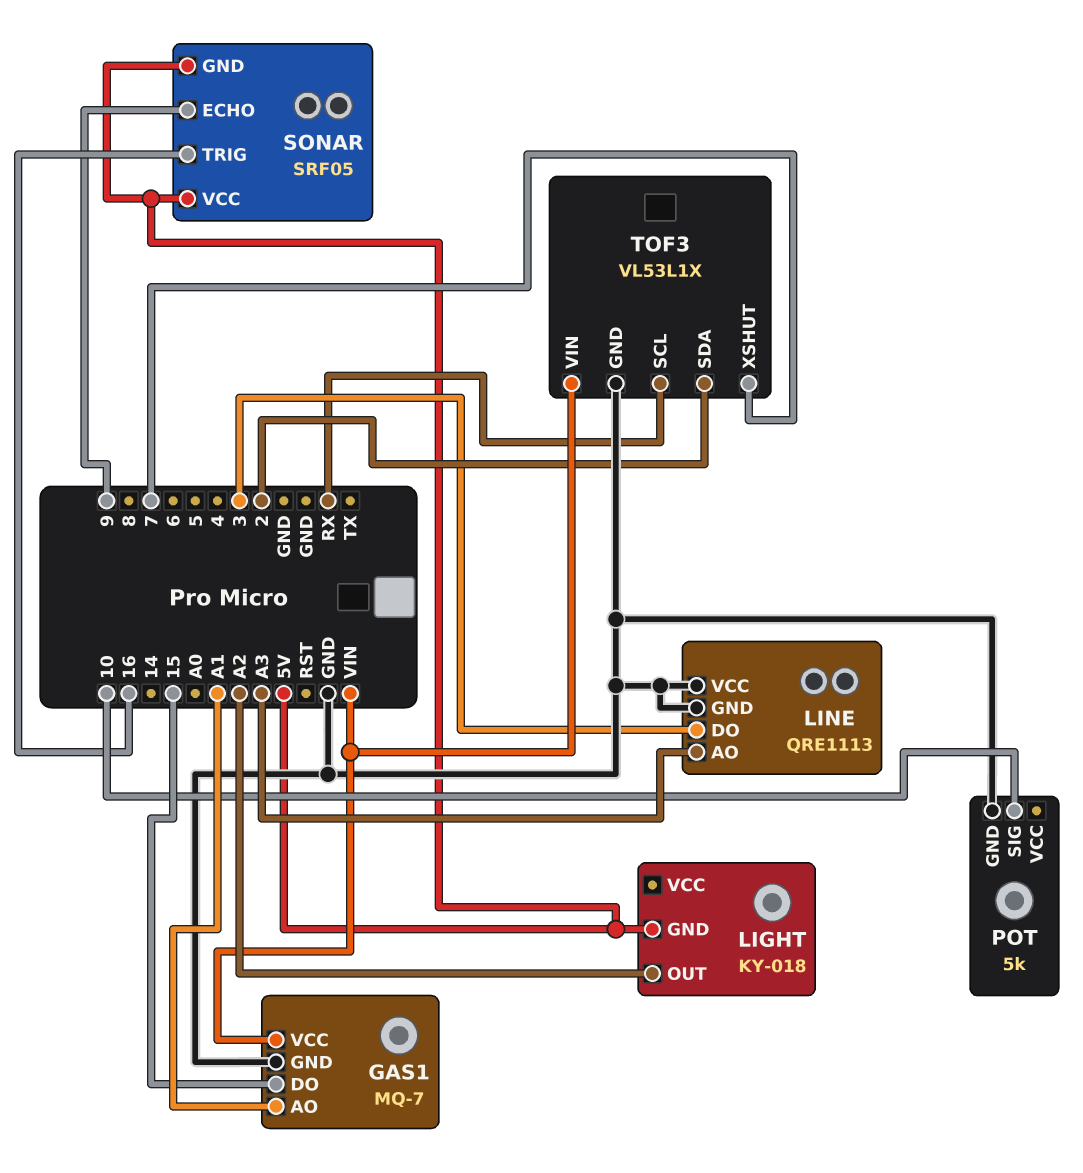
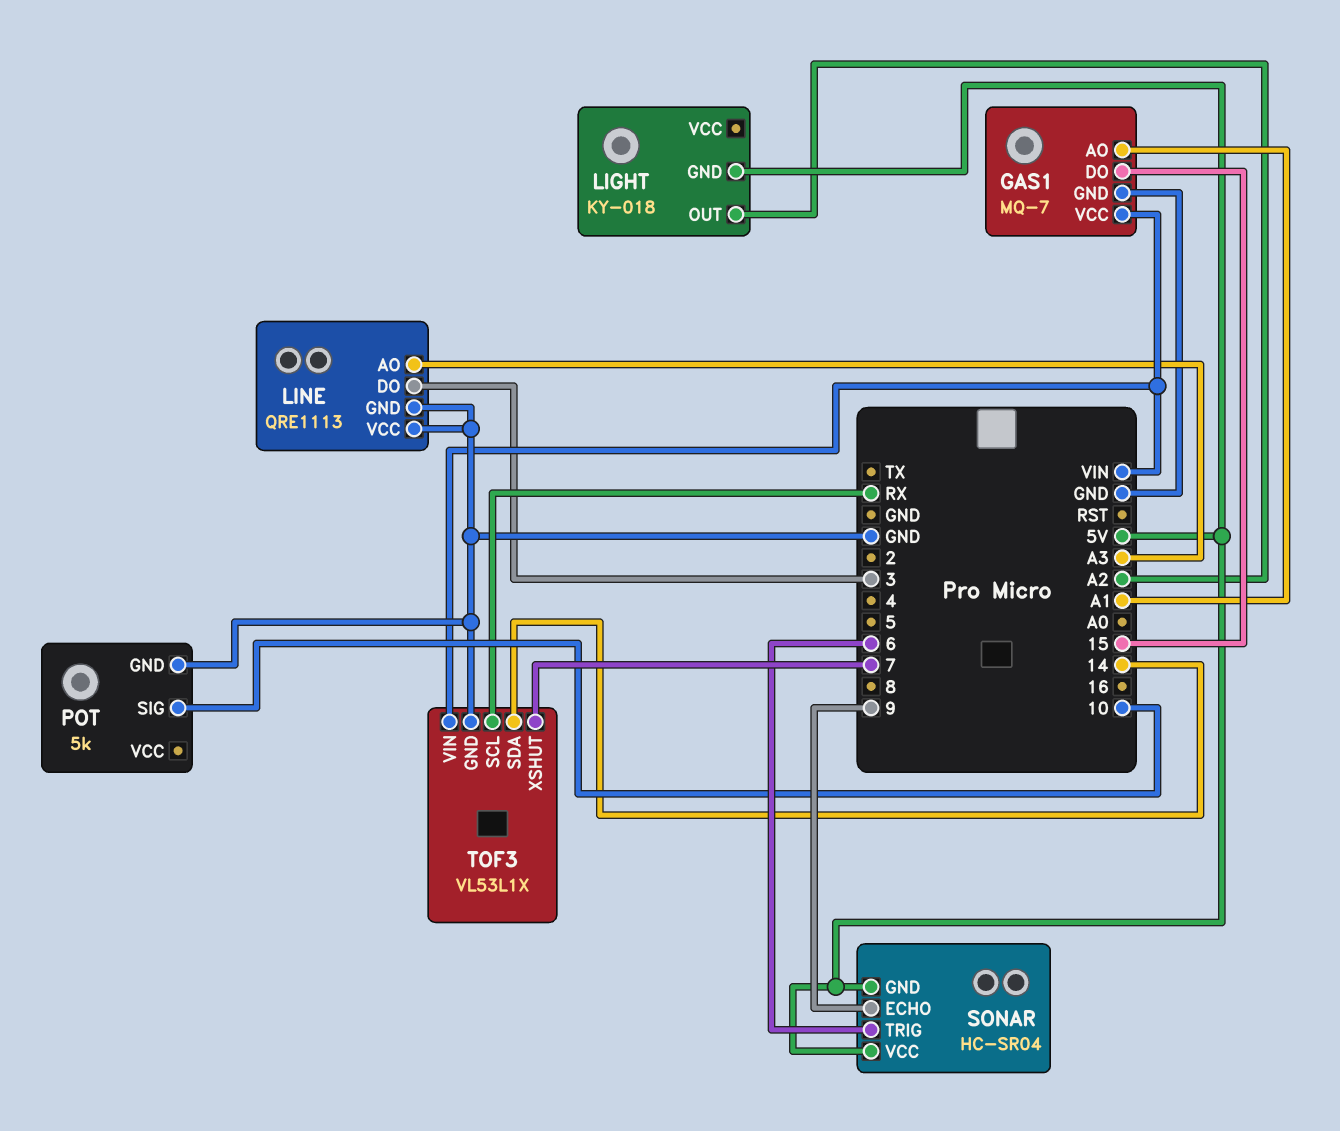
SONAR: SRF05 -> HC-SR04
SONAR pin TRIG: 16 -> 6
TOF3 pin SDA: 2 -> 14

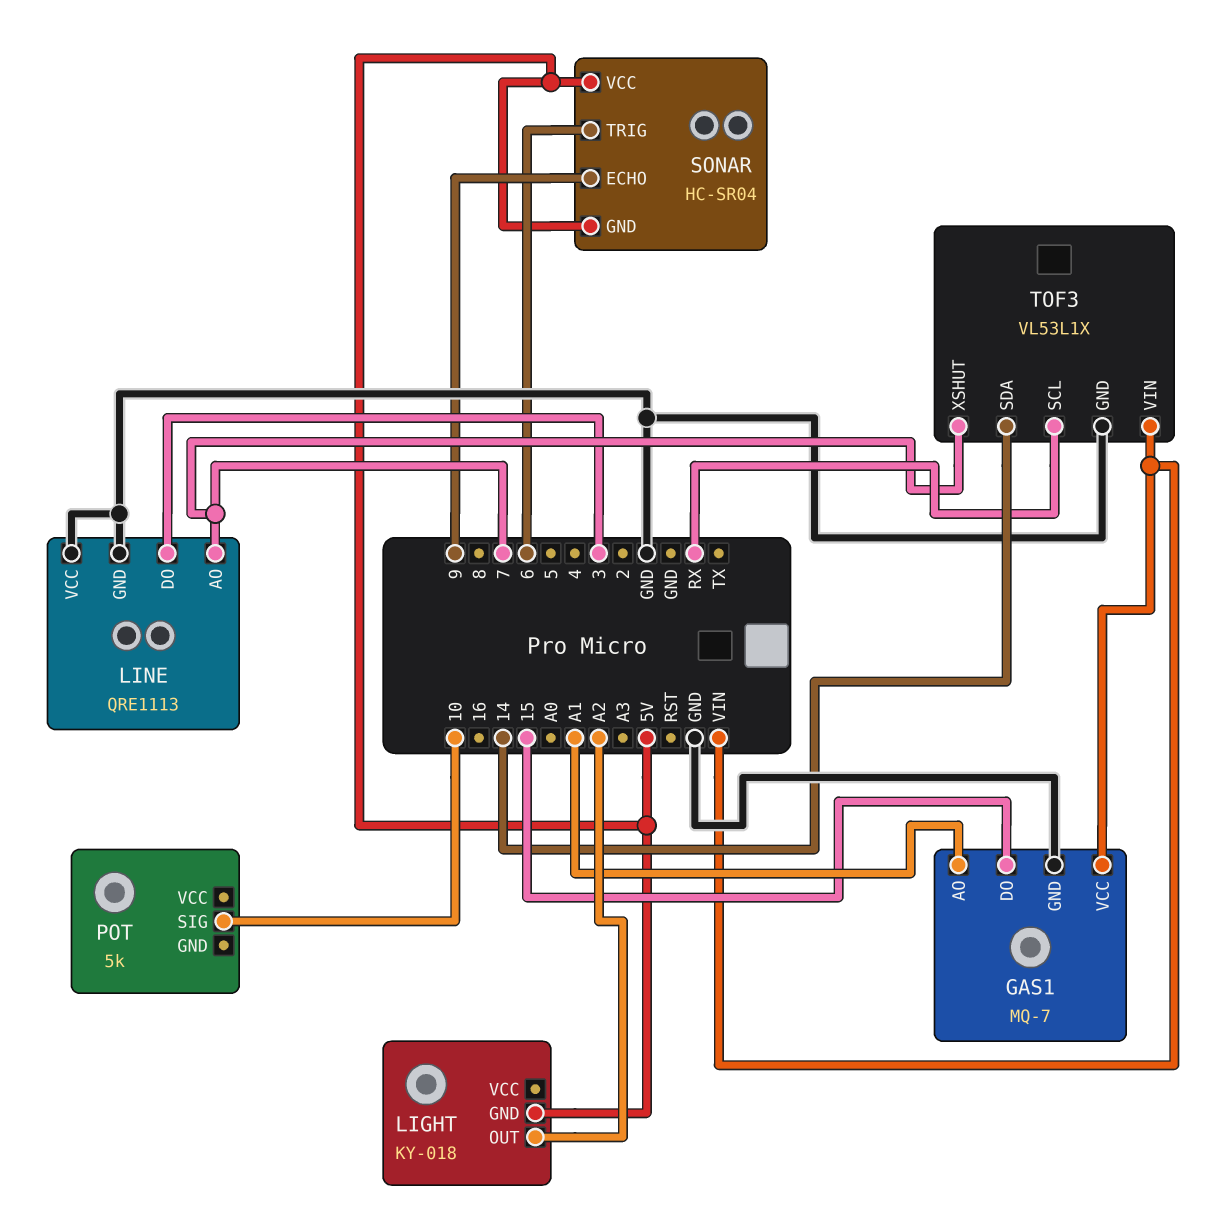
LINE pin AO: A3 -> 7
POT pin GND: GND -> none

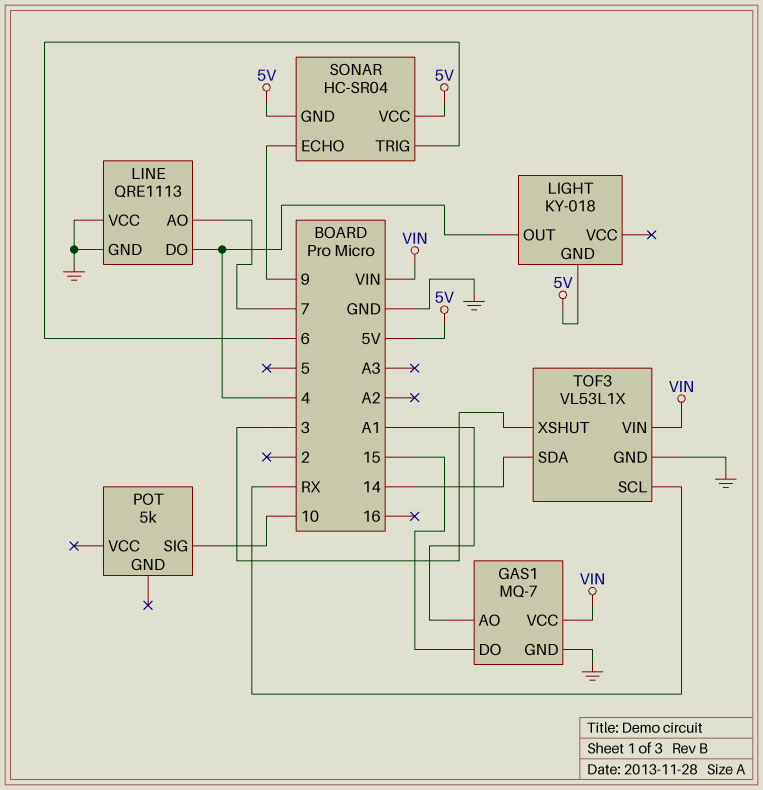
LIGHT pin OUT: A2 -> 4
LINE pin DO: 3 -> 4
TOF3 pin XSHUT: 7 -> 3

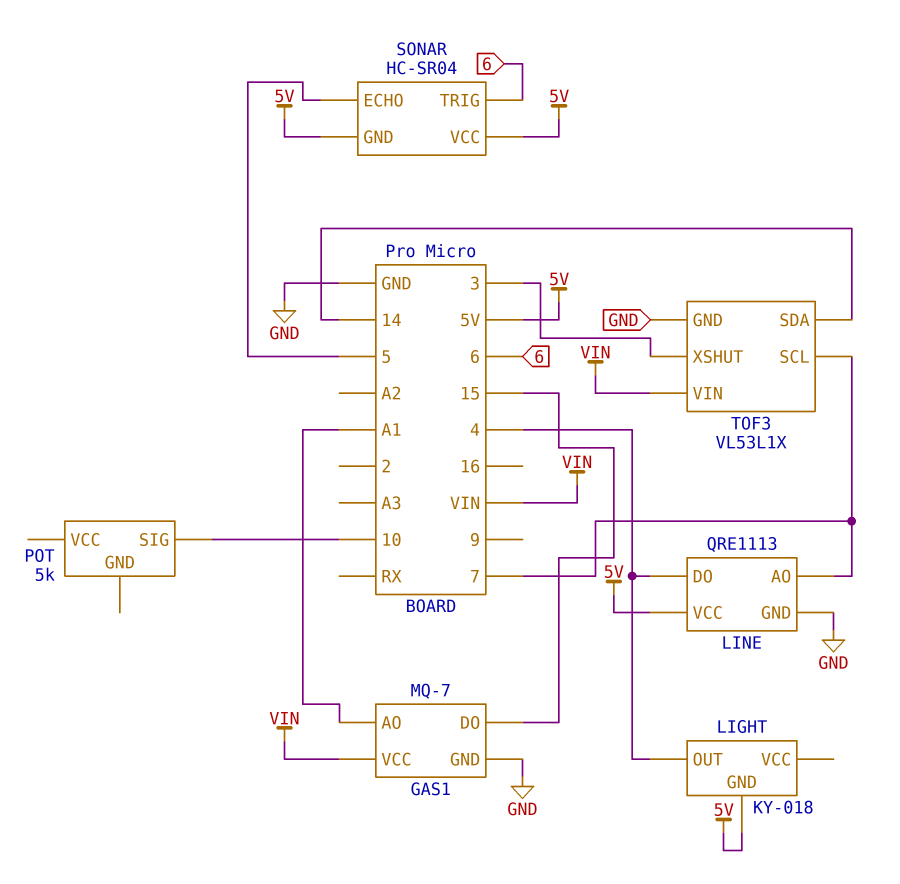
LINE pin VCC: GND -> 5V
SONAR pin ECHO: 9 -> 5
TOF3 pin SCL: RX -> 7

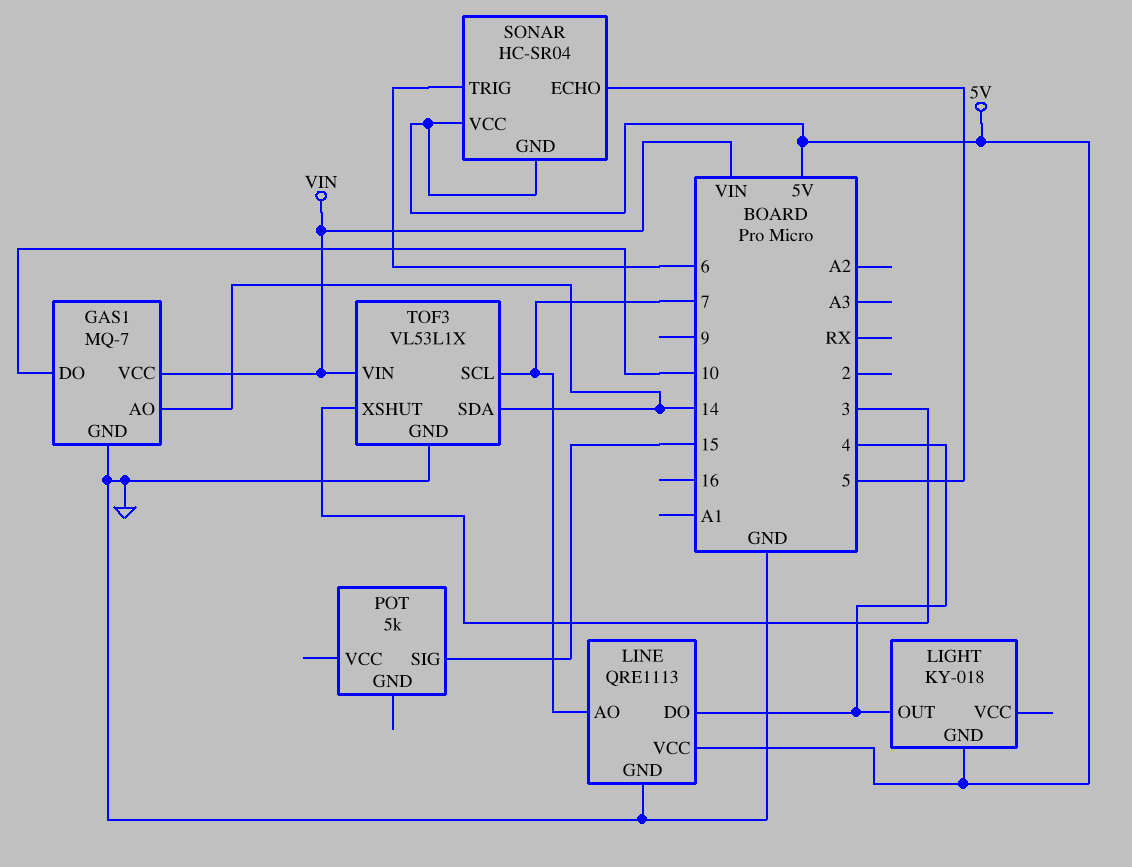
GAS1 pin AO: A1 -> 14
GAS1 pin DO: 15 -> 10
POT pin SIG: 10 -> 15

